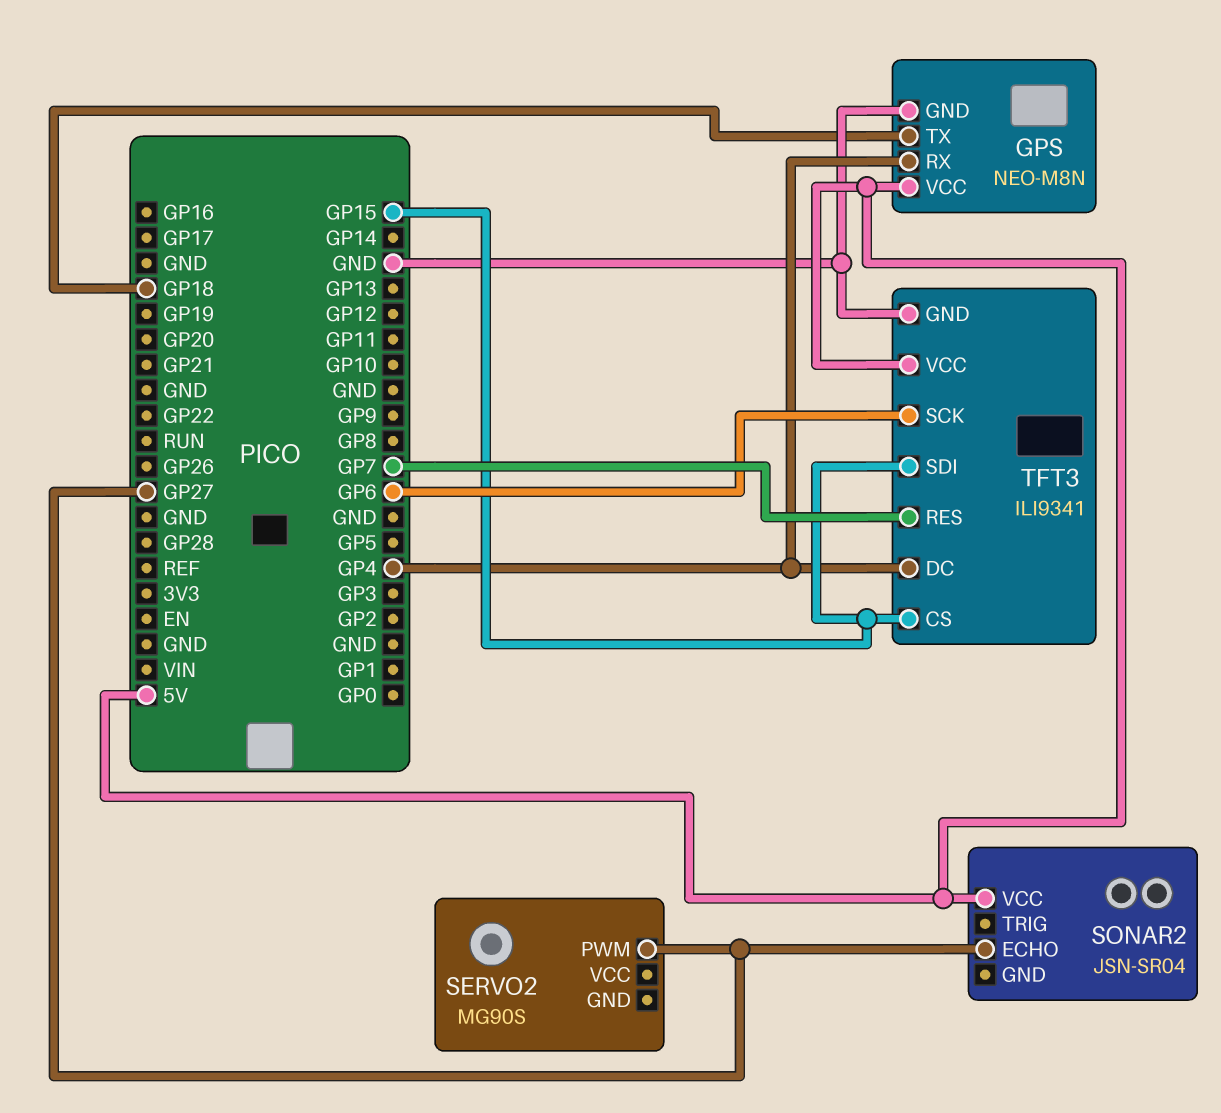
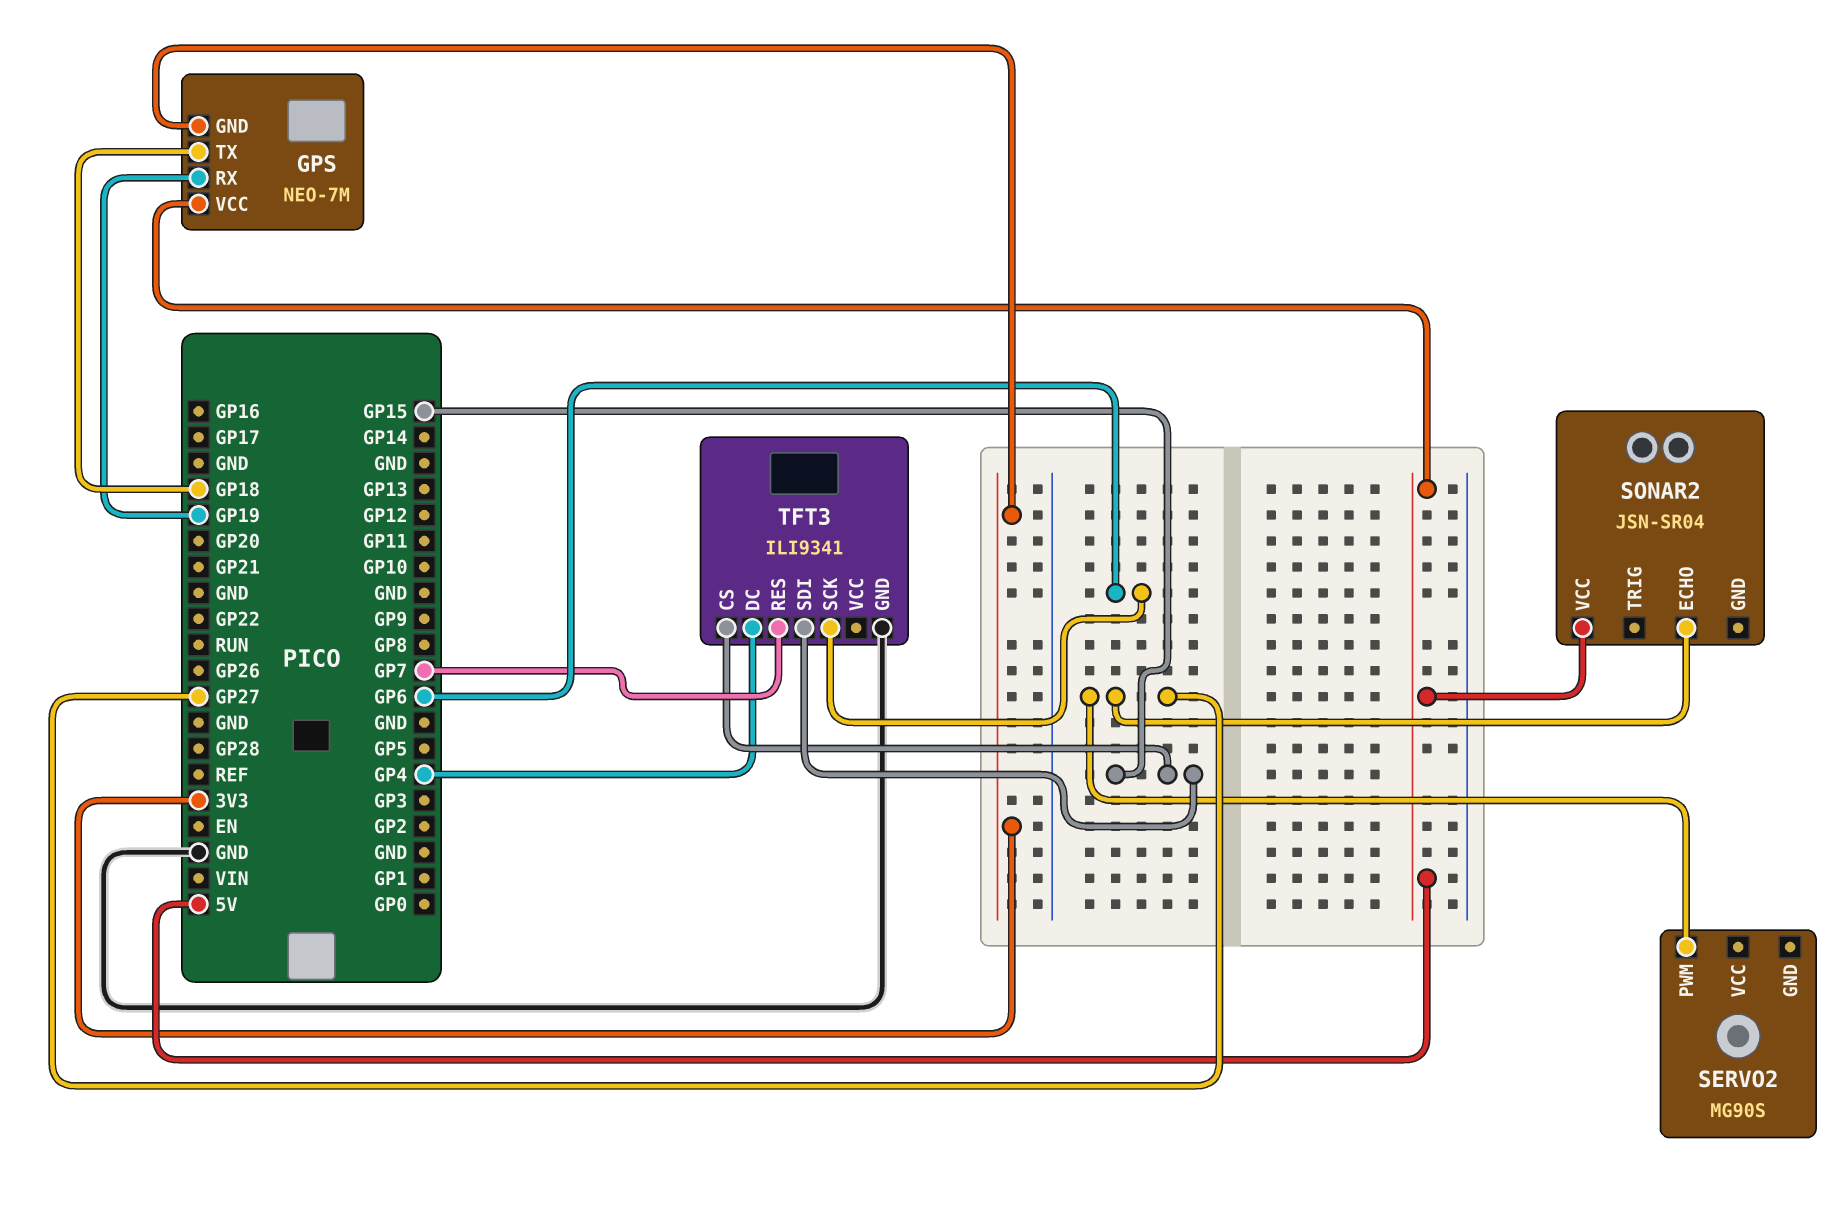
GPS: NEO-M8N -> NEO-7M
GPS pin GND: GND -> 3V3
GPS pin RX: GP4 -> GP19
TFT3 pin VCC: 5V -> none

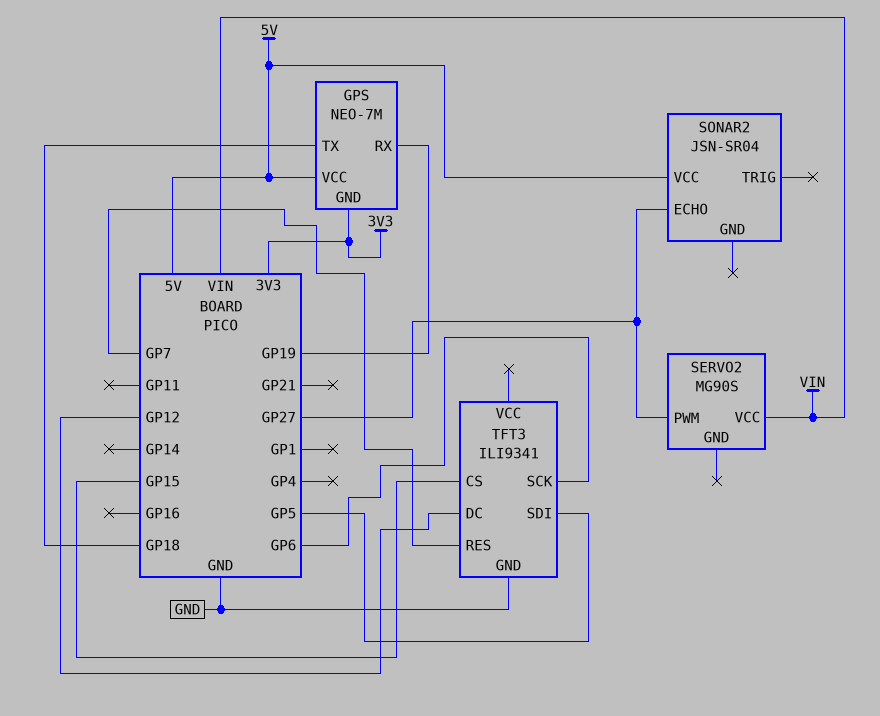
SERVO2 pin VCC: none -> VIN
TFT3 pin DC: GP4 -> GP12
TFT3 pin SDI: GP15 -> GP5

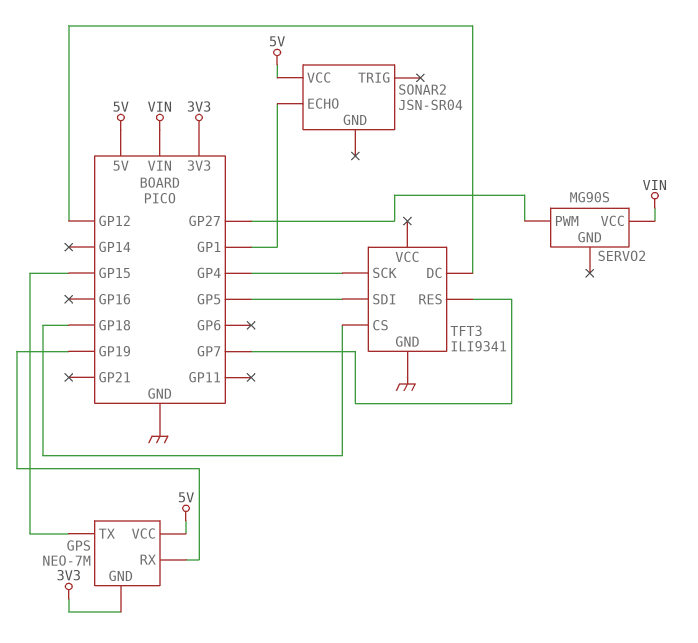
GPS pin TX: GP18 -> GP15
SONAR2 pin ECHO: GP27 -> GP1
TFT3 pin CS: GP15 -> GP18
TFT3 pin SCK: GP6 -> GP4

